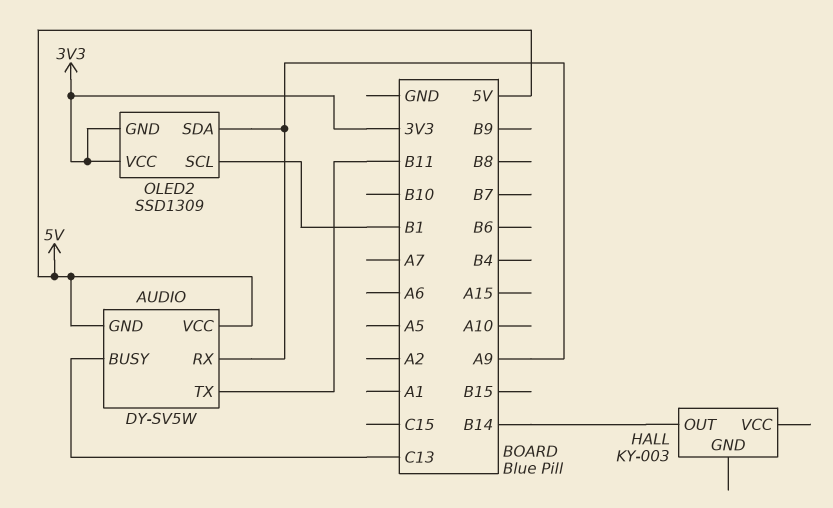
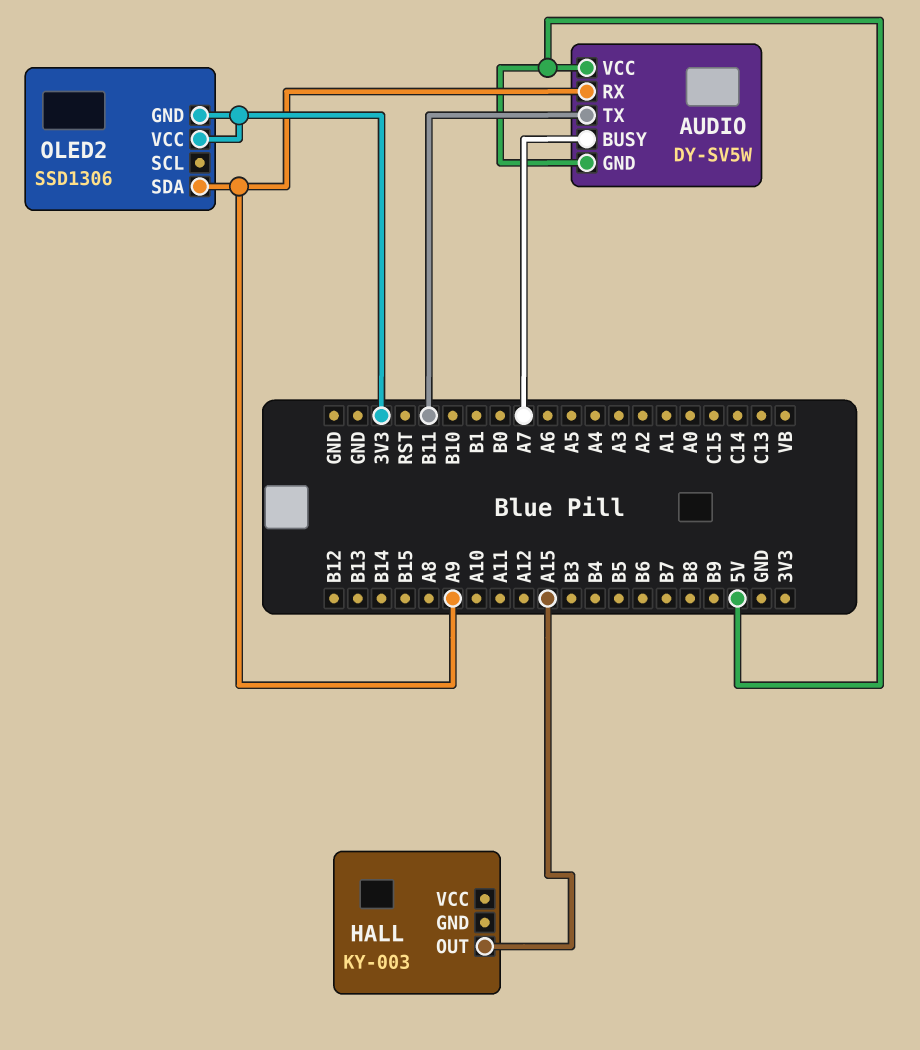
AUDIO pin BUSY: C13 -> A7
HALL pin OUT: B14 -> A15
OLED2: SSD1309 -> SSD1306
OLED2 pin SCL: B1 -> none

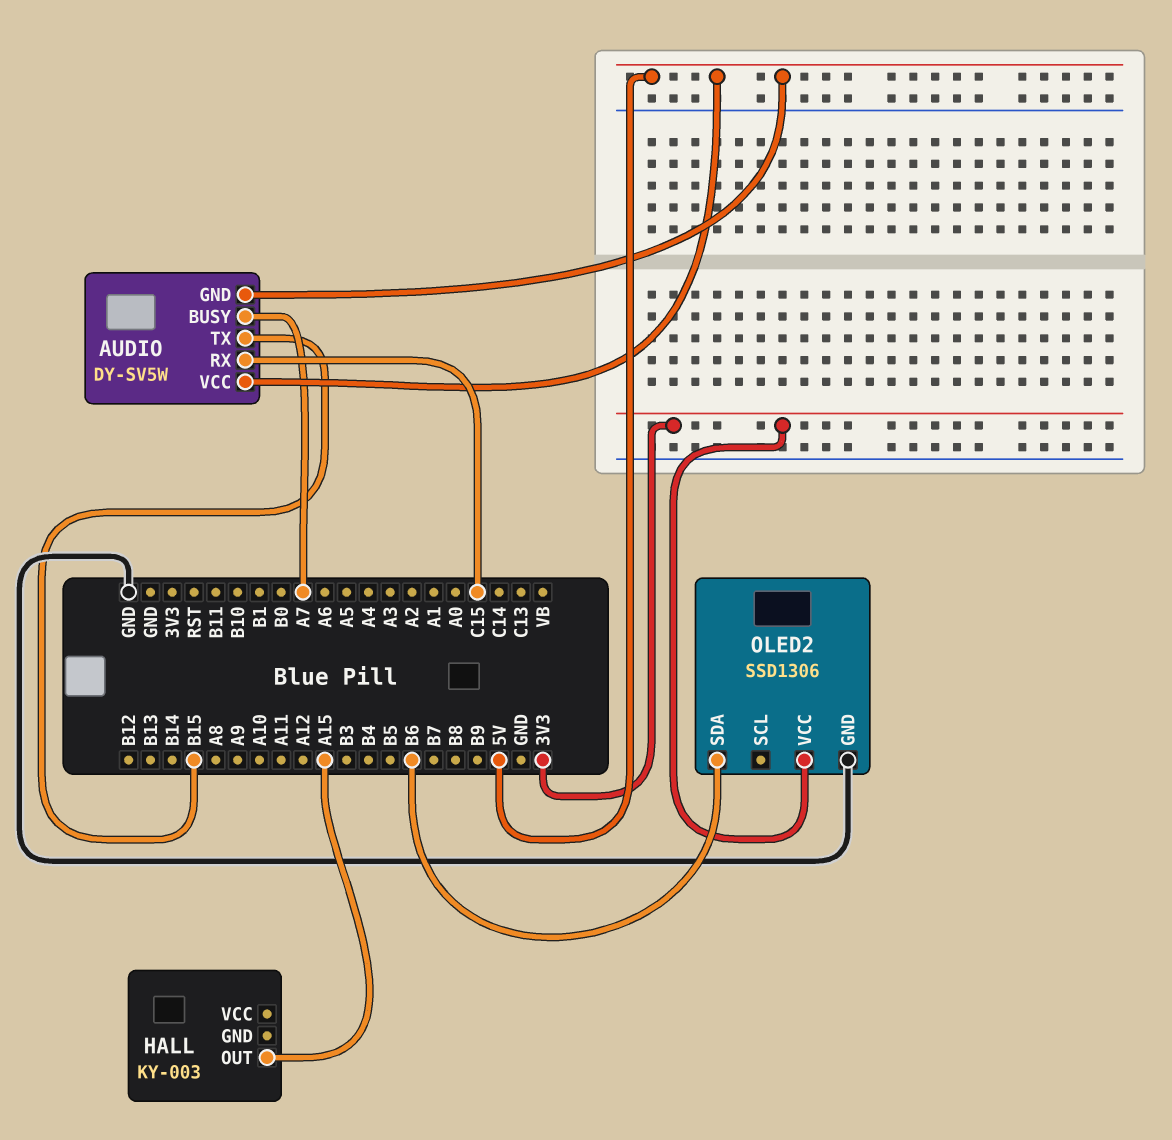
AUDIO pin RX: A9 -> C15
AUDIO pin TX: B11 -> B15
OLED2 pin GND: 3V3 -> GND
OLED2 pin SDA: A9 -> B6

